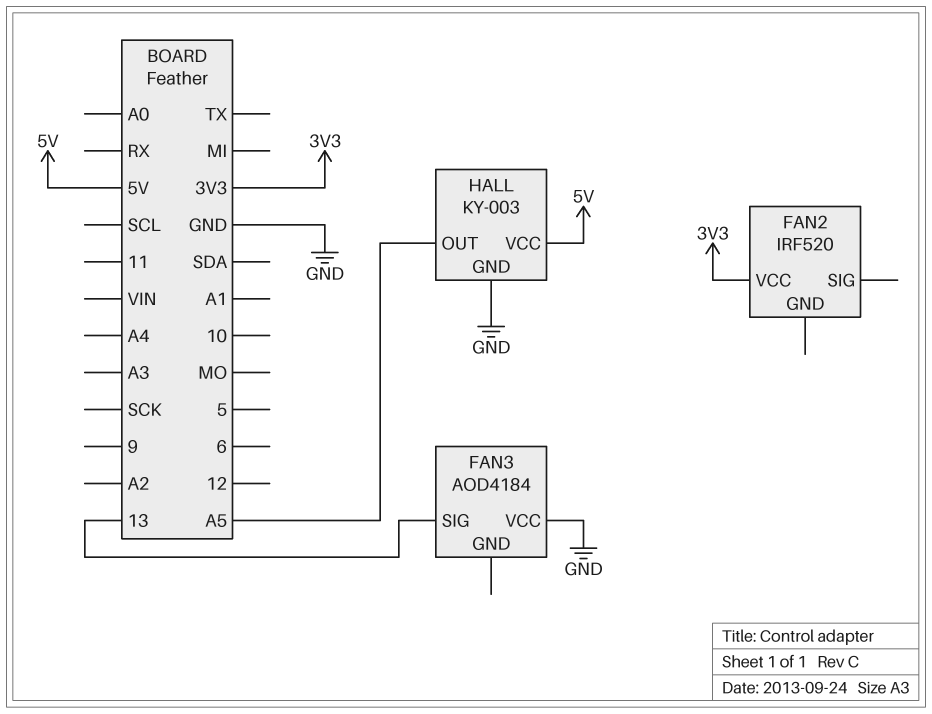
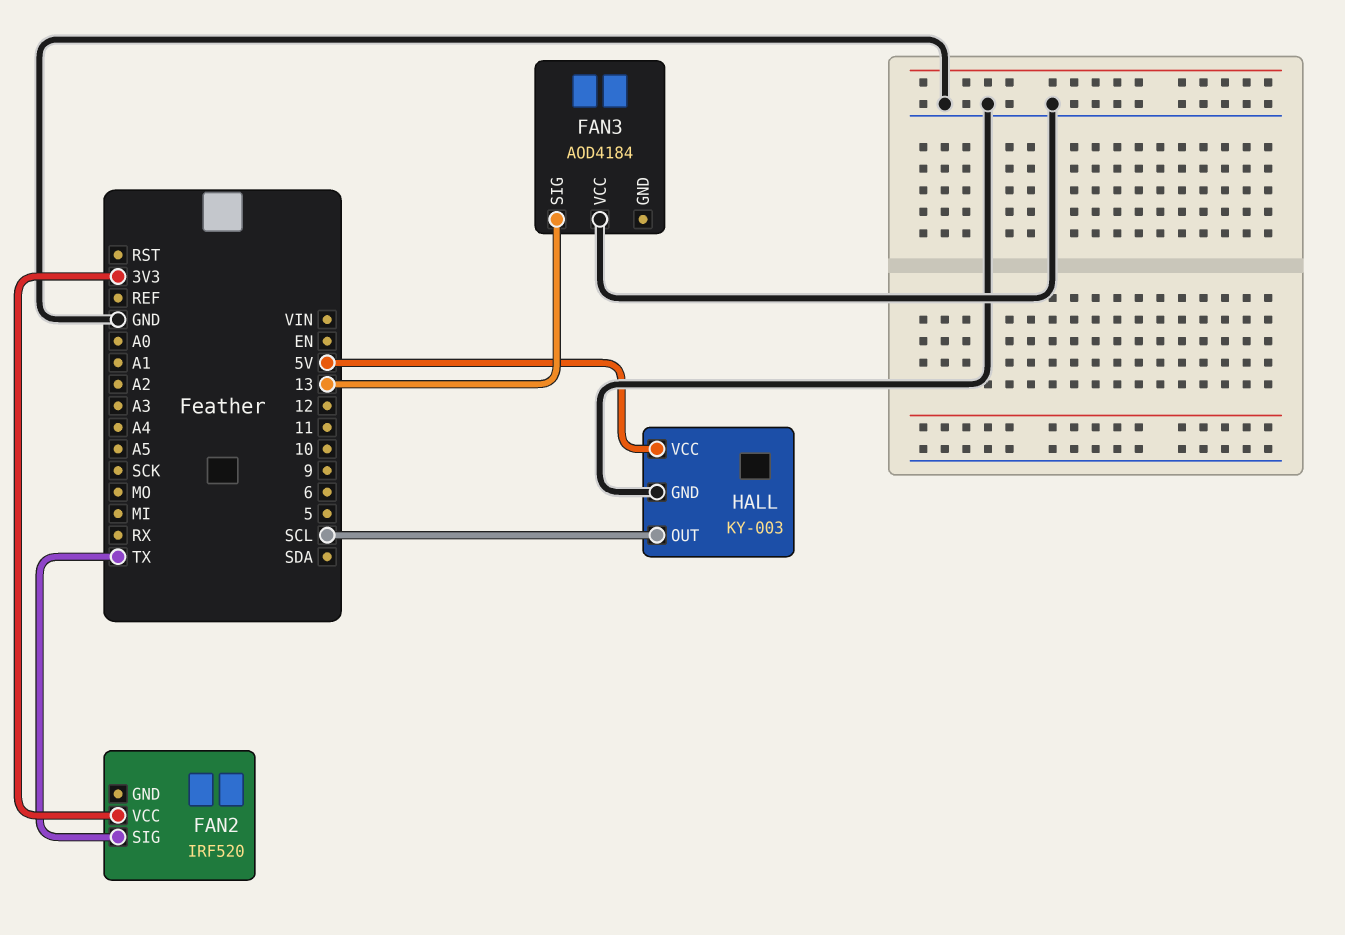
FAN2 pin SIG: none -> TX
HALL pin OUT: A5 -> SCL

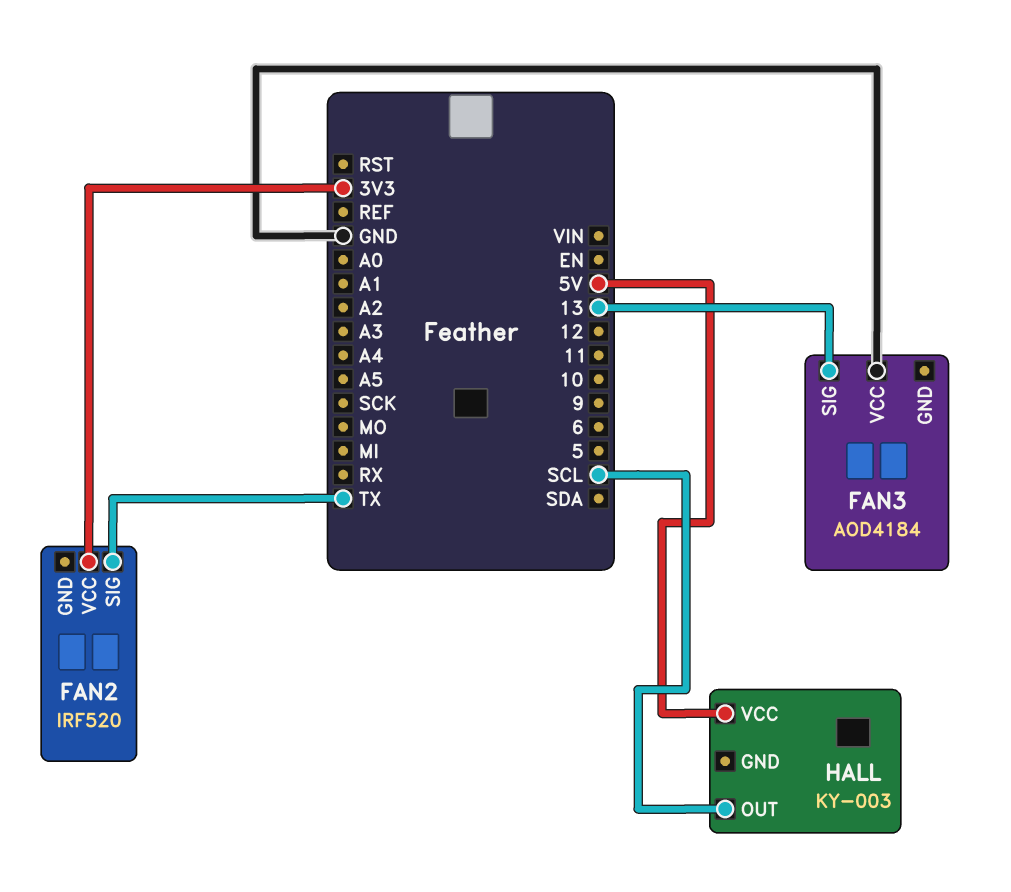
HALL pin GND: GND -> none

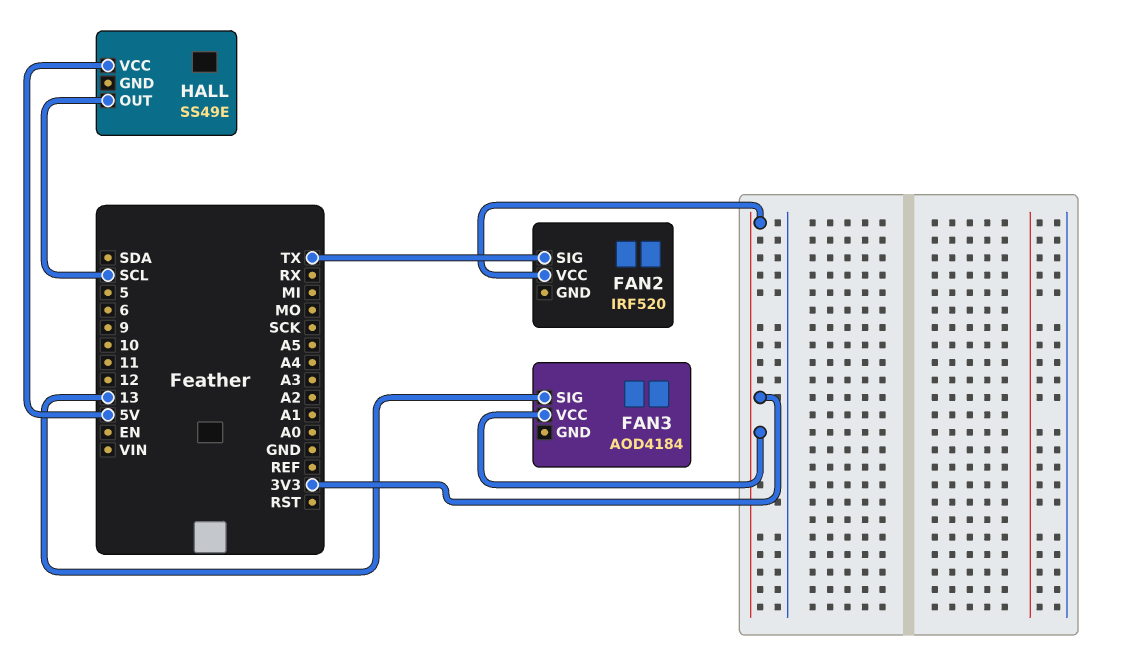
FAN3 pin VCC: GND -> 3V3
HALL: KY-003 -> SS49E

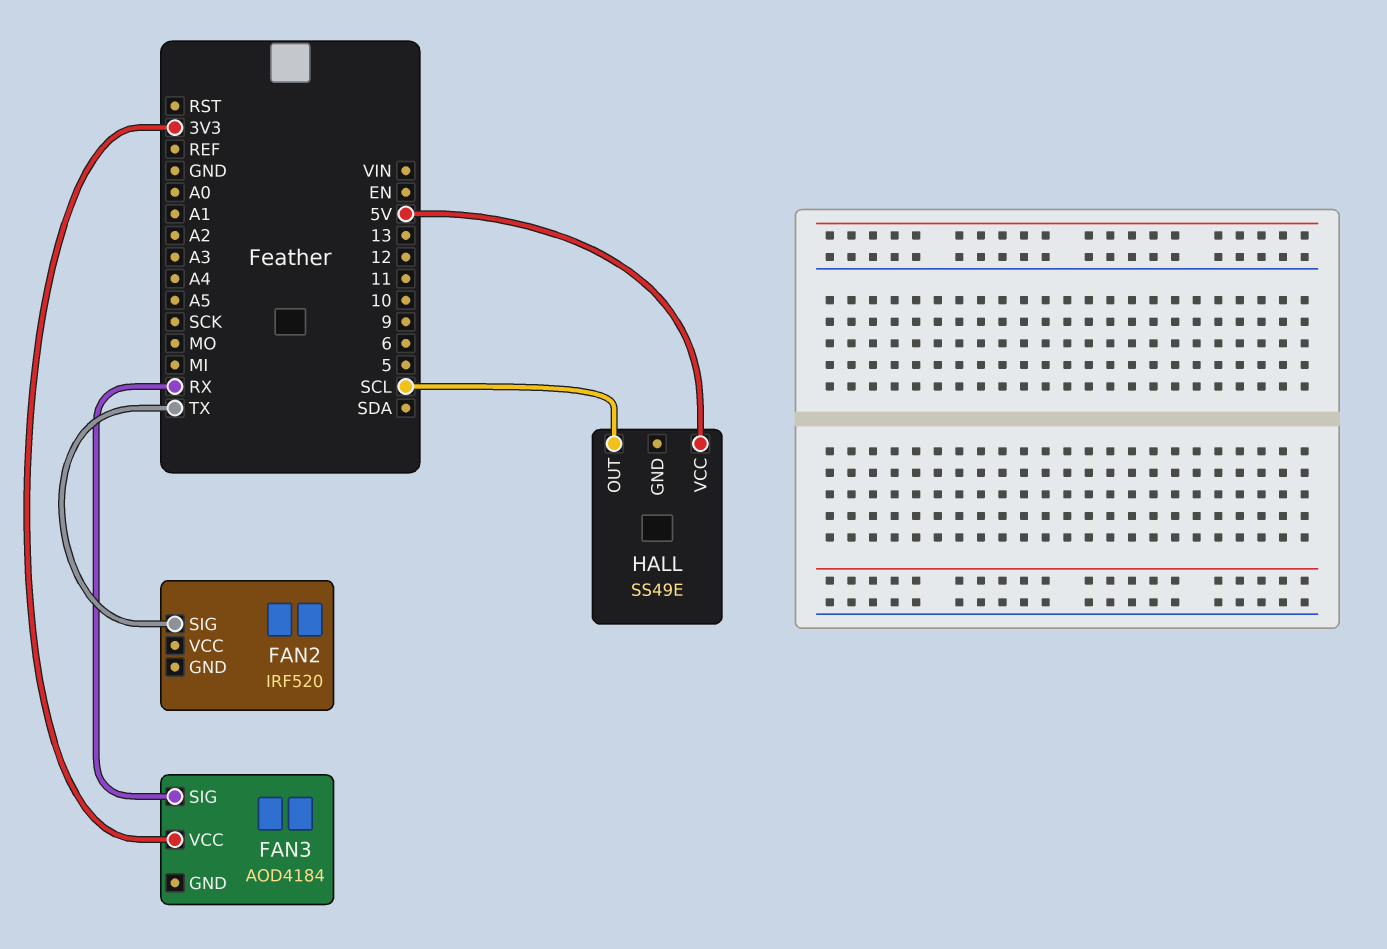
FAN2 pin VCC: 3V3 -> none
FAN3 pin SIG: 13 -> RX

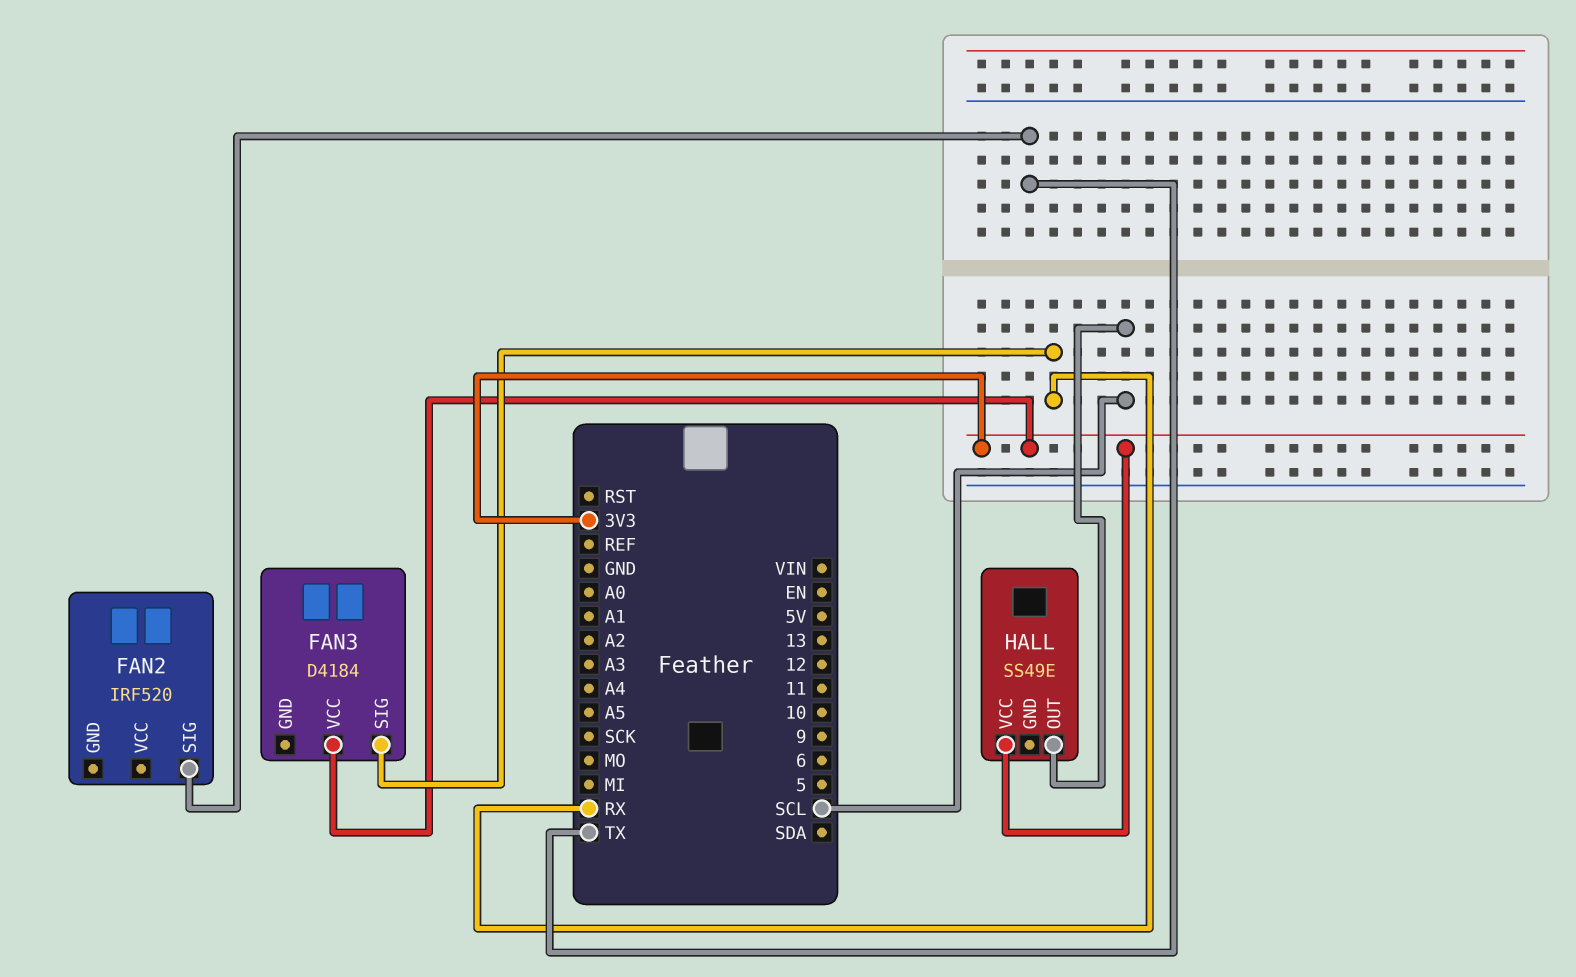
FAN3: AOD4184 -> D4184
HALL pin VCC: 5V -> 3V3

